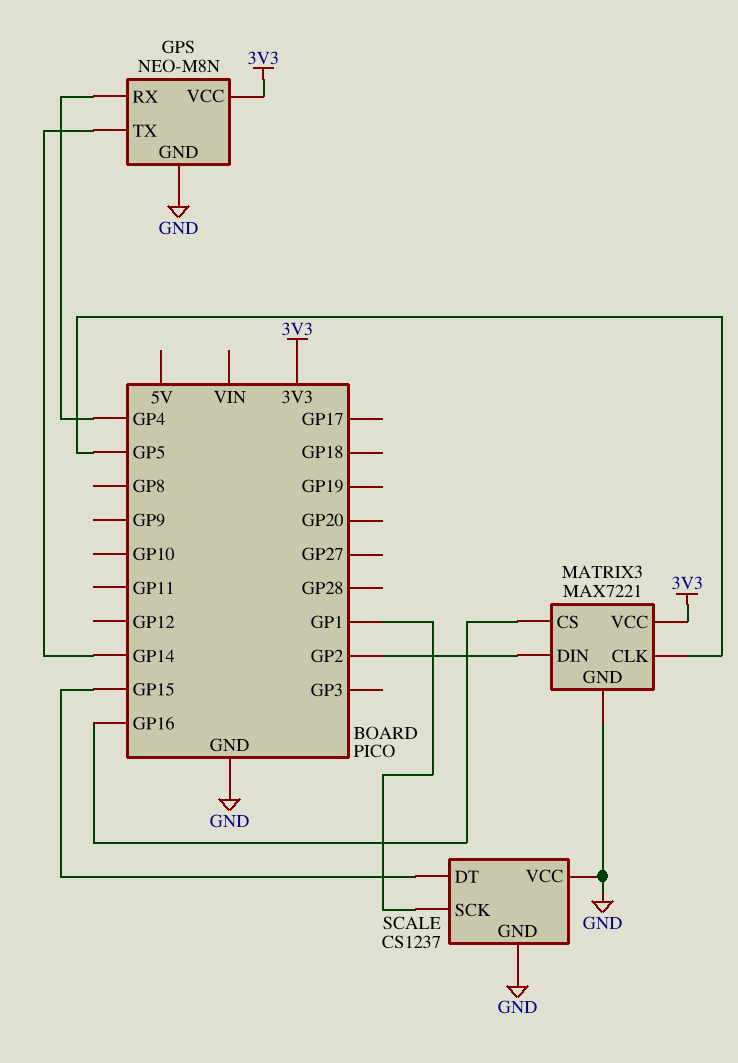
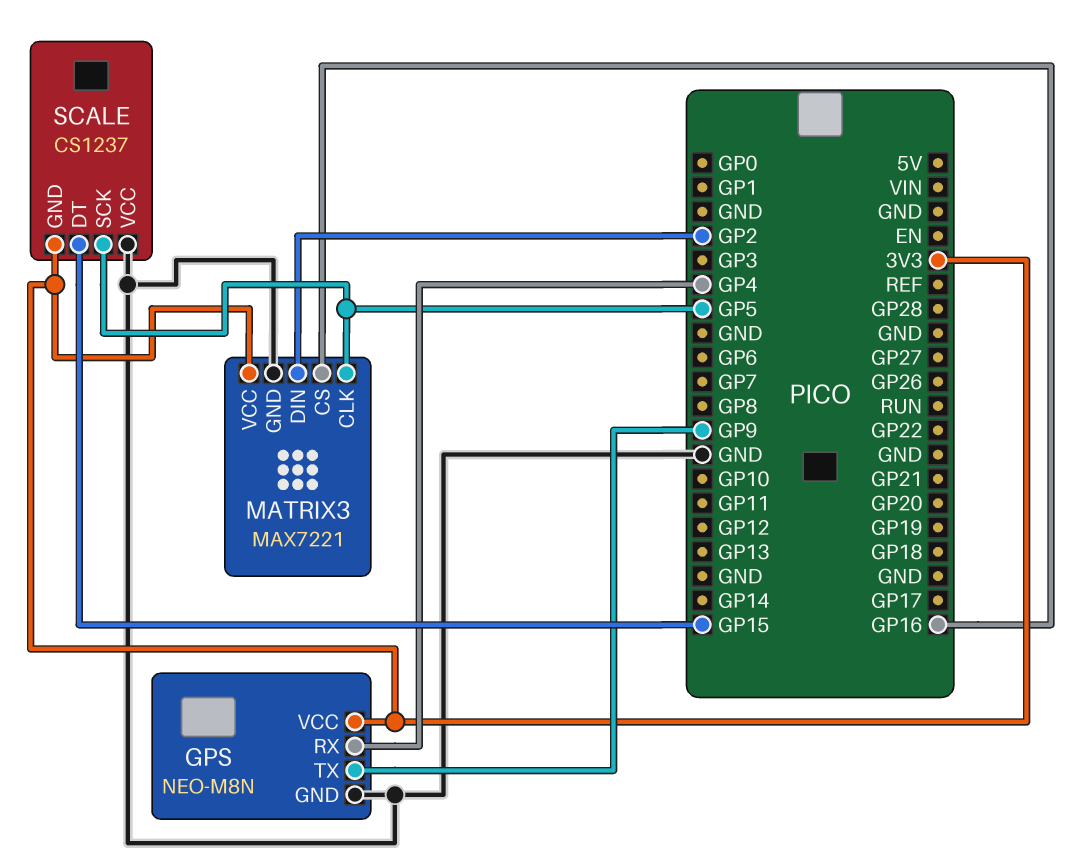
GPS pin TX: GP14 -> GP9
SCALE pin GND: GND -> 3V3
SCALE pin SCK: GP1 -> GP5

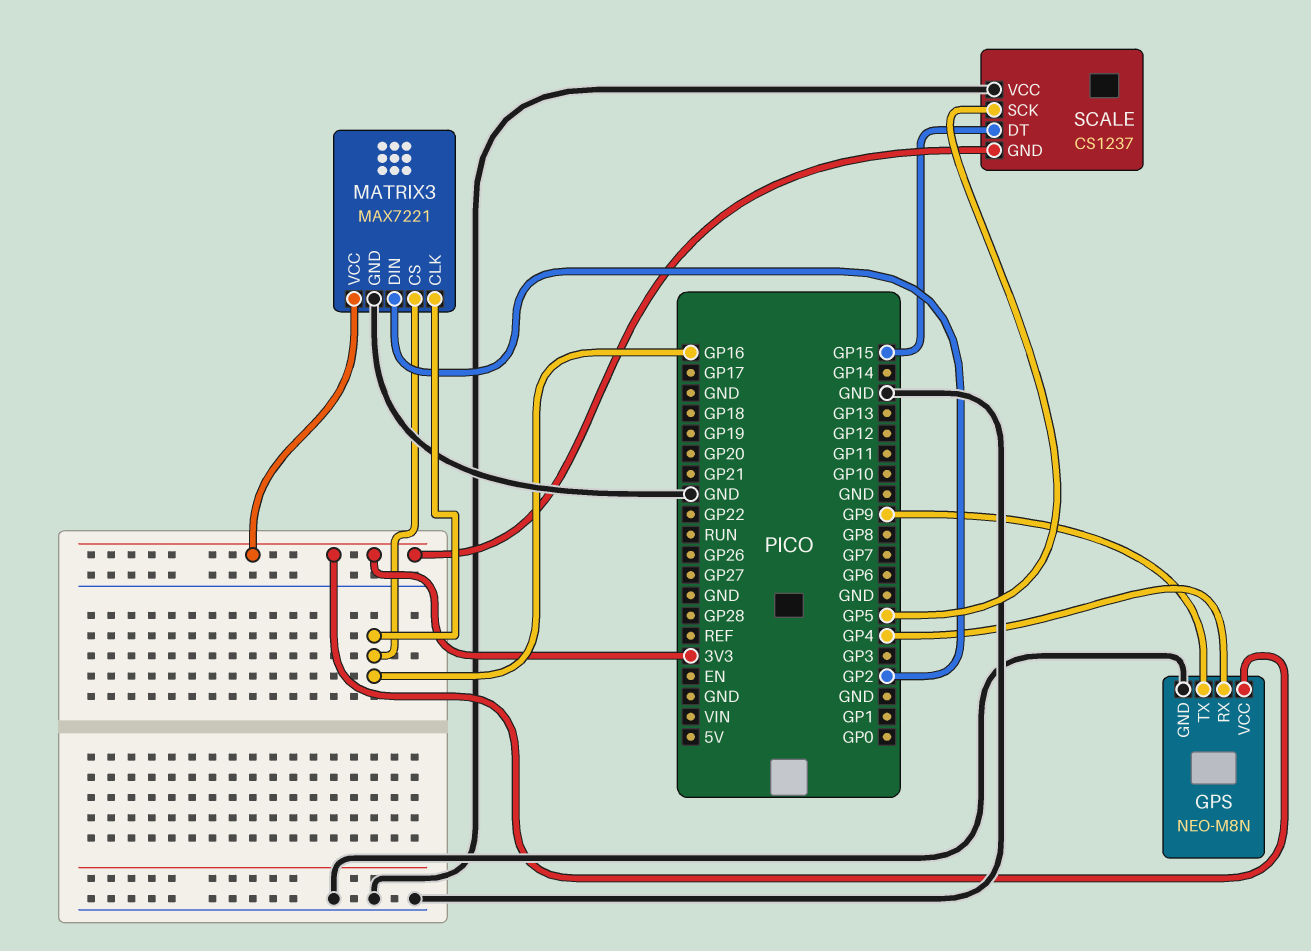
MATRIX3 pin CLK: GP5 -> GP16

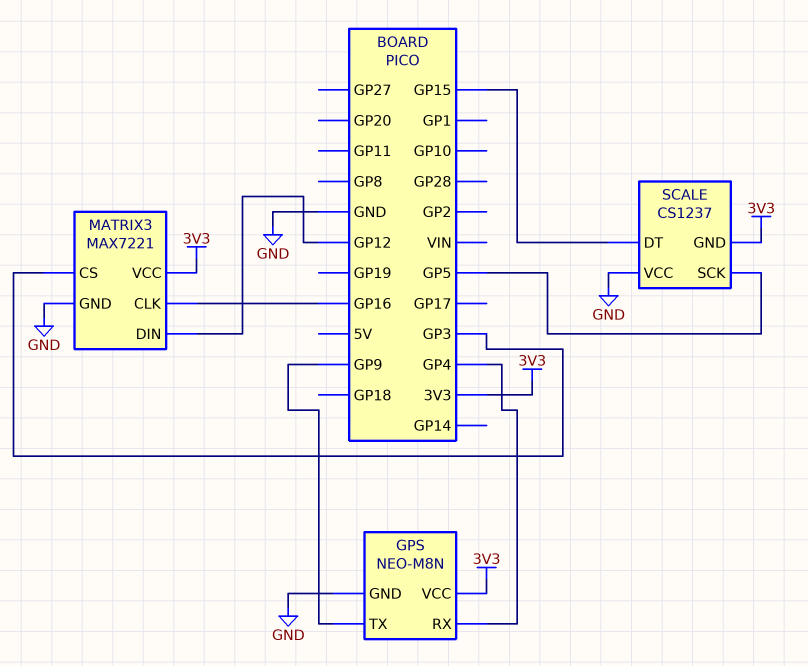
MATRIX3 pin CS: GP16 -> GP3
MATRIX3 pin DIN: GP2 -> GP12

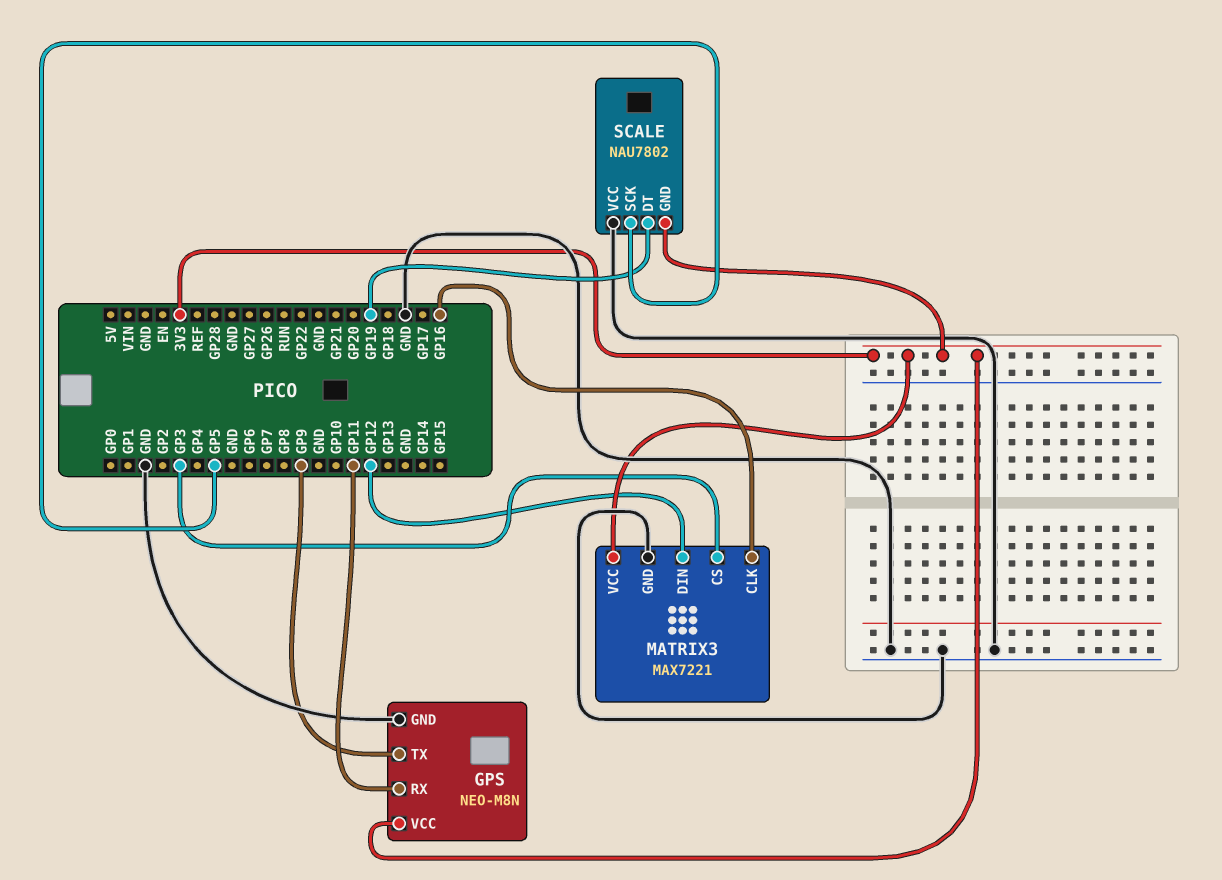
GPS pin RX: GP4 -> GP11
SCALE: CS1237 -> NAU7802
SCALE pin DT: GP15 -> GP19

